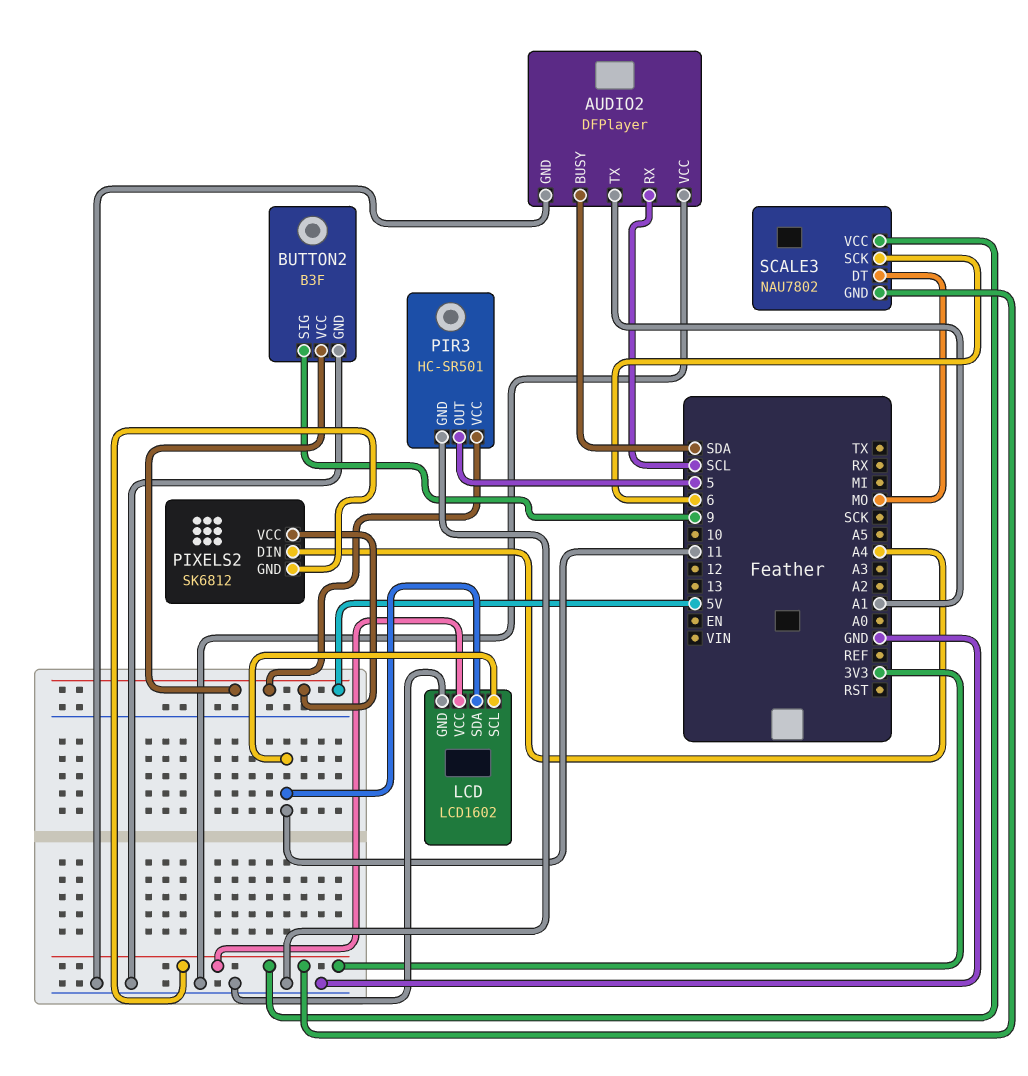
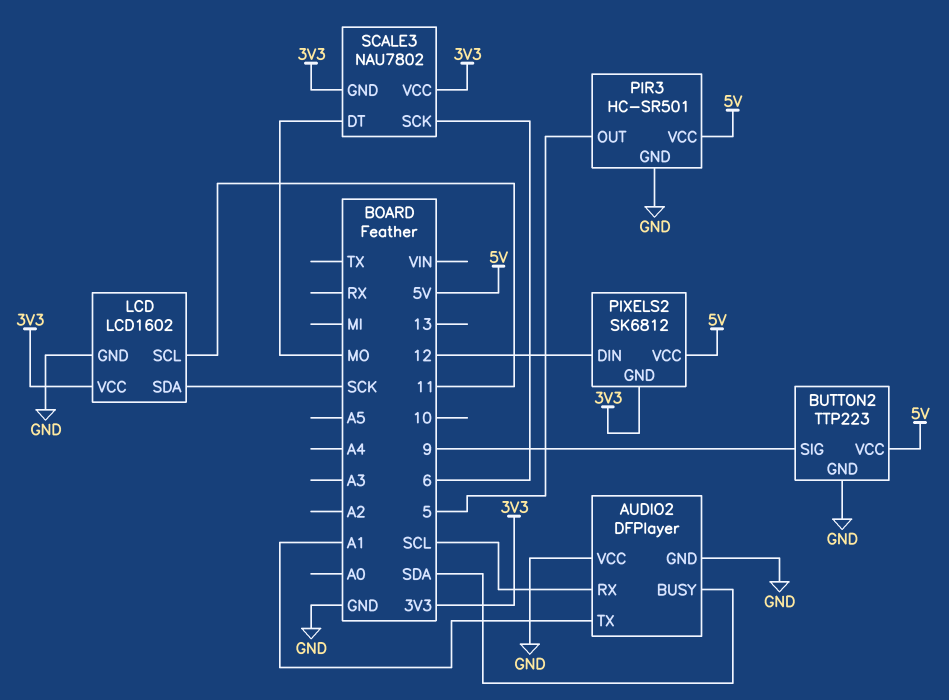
BUTTON2: B3F -> TTP223
LCD pin SDA: 11 -> SCK
PIXELS2 pin DIN: A4 -> 12

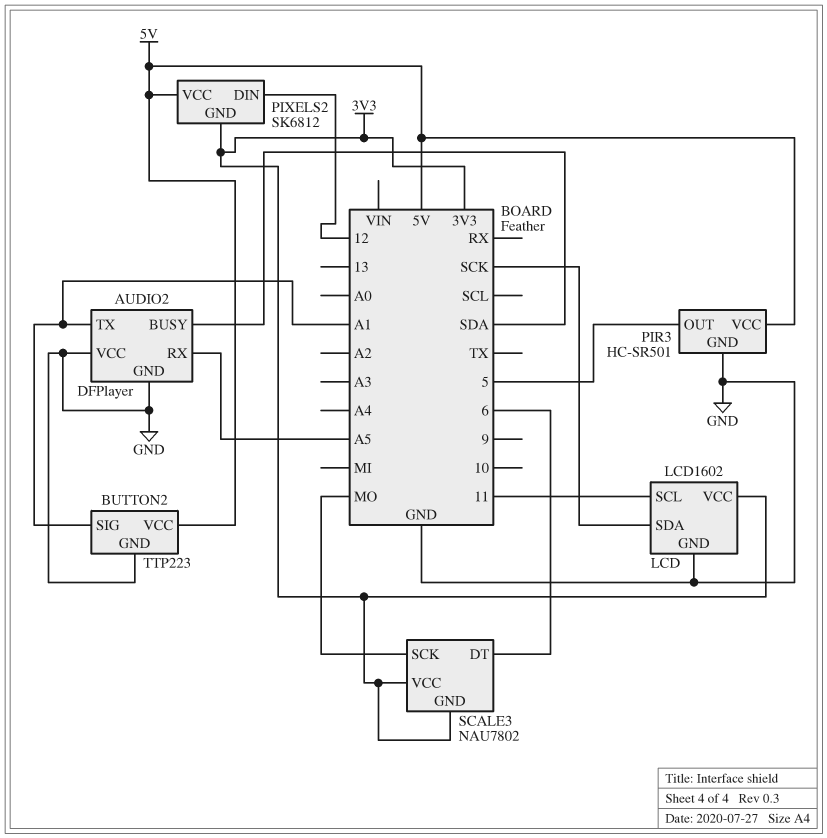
AUDIO2 pin RX: SCL -> A5
BUTTON2 pin SIG: 9 -> A1
SCALE3 pin DT: MO -> 6
SCALE3 pin SCK: 6 -> MO

